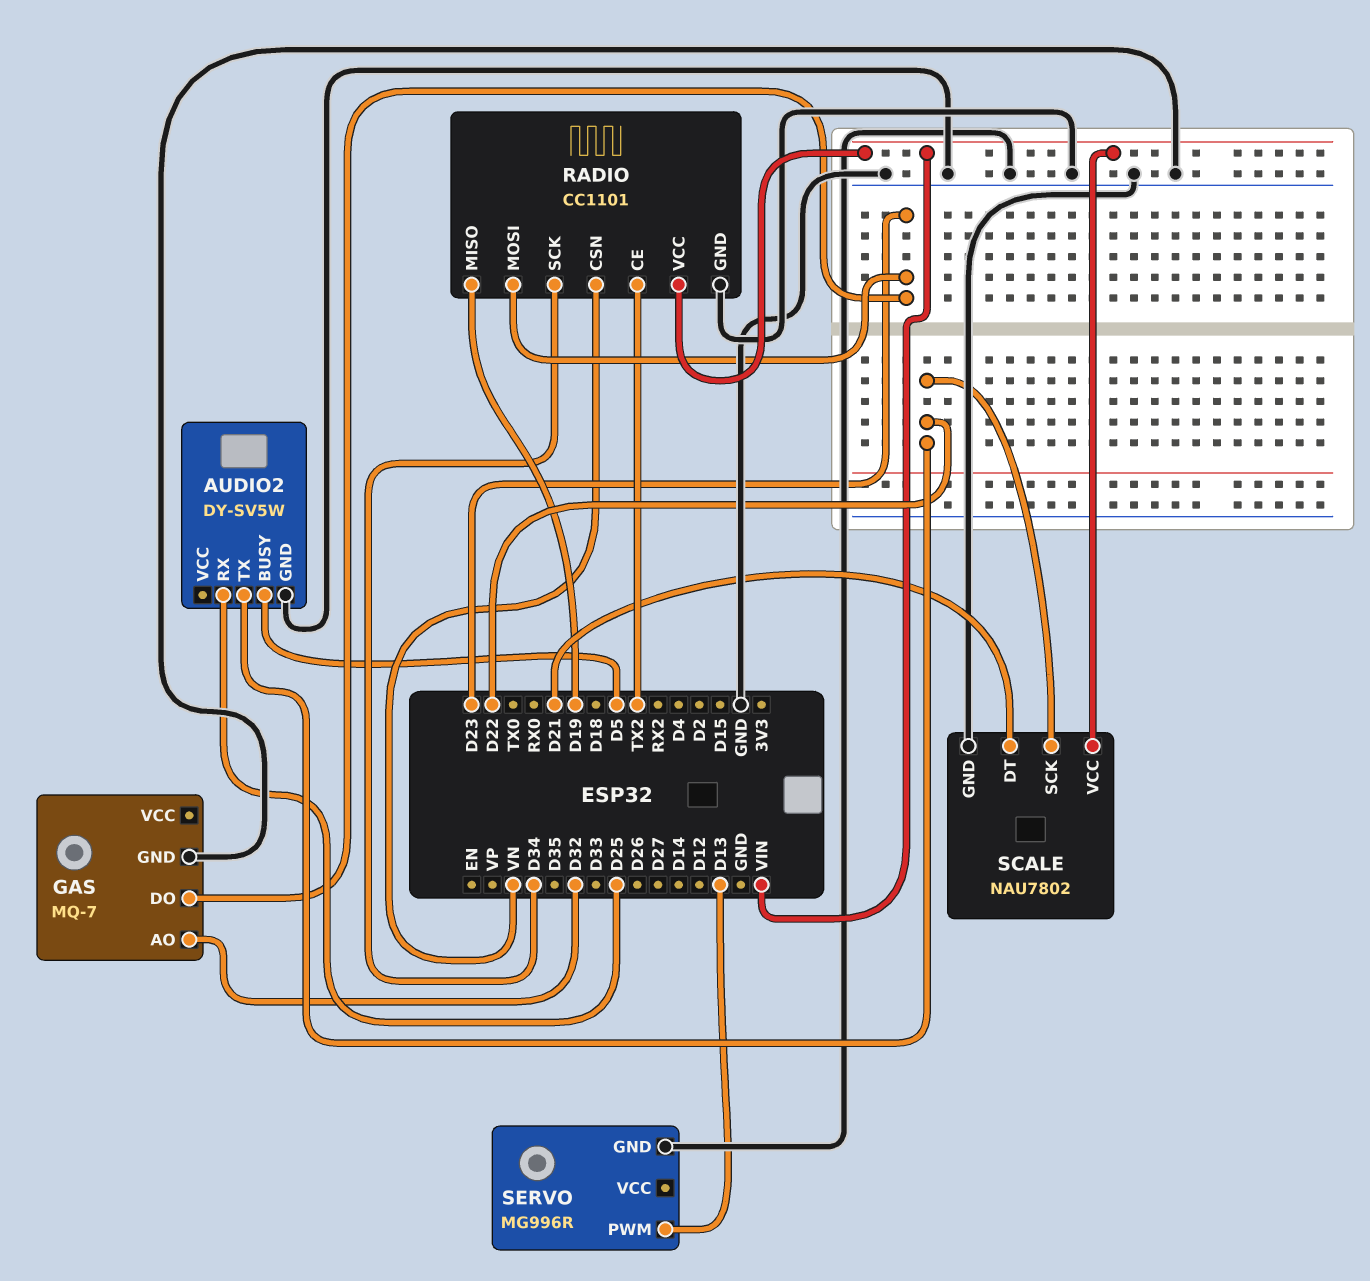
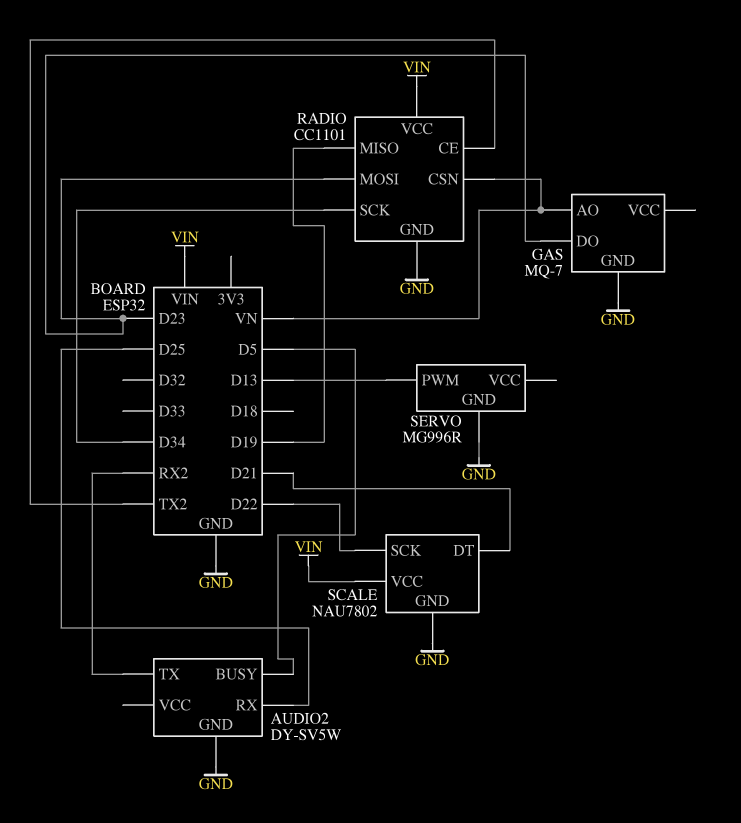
AUDIO2 pin TX: D22 -> RX2
GAS pin AO: D32 -> VN

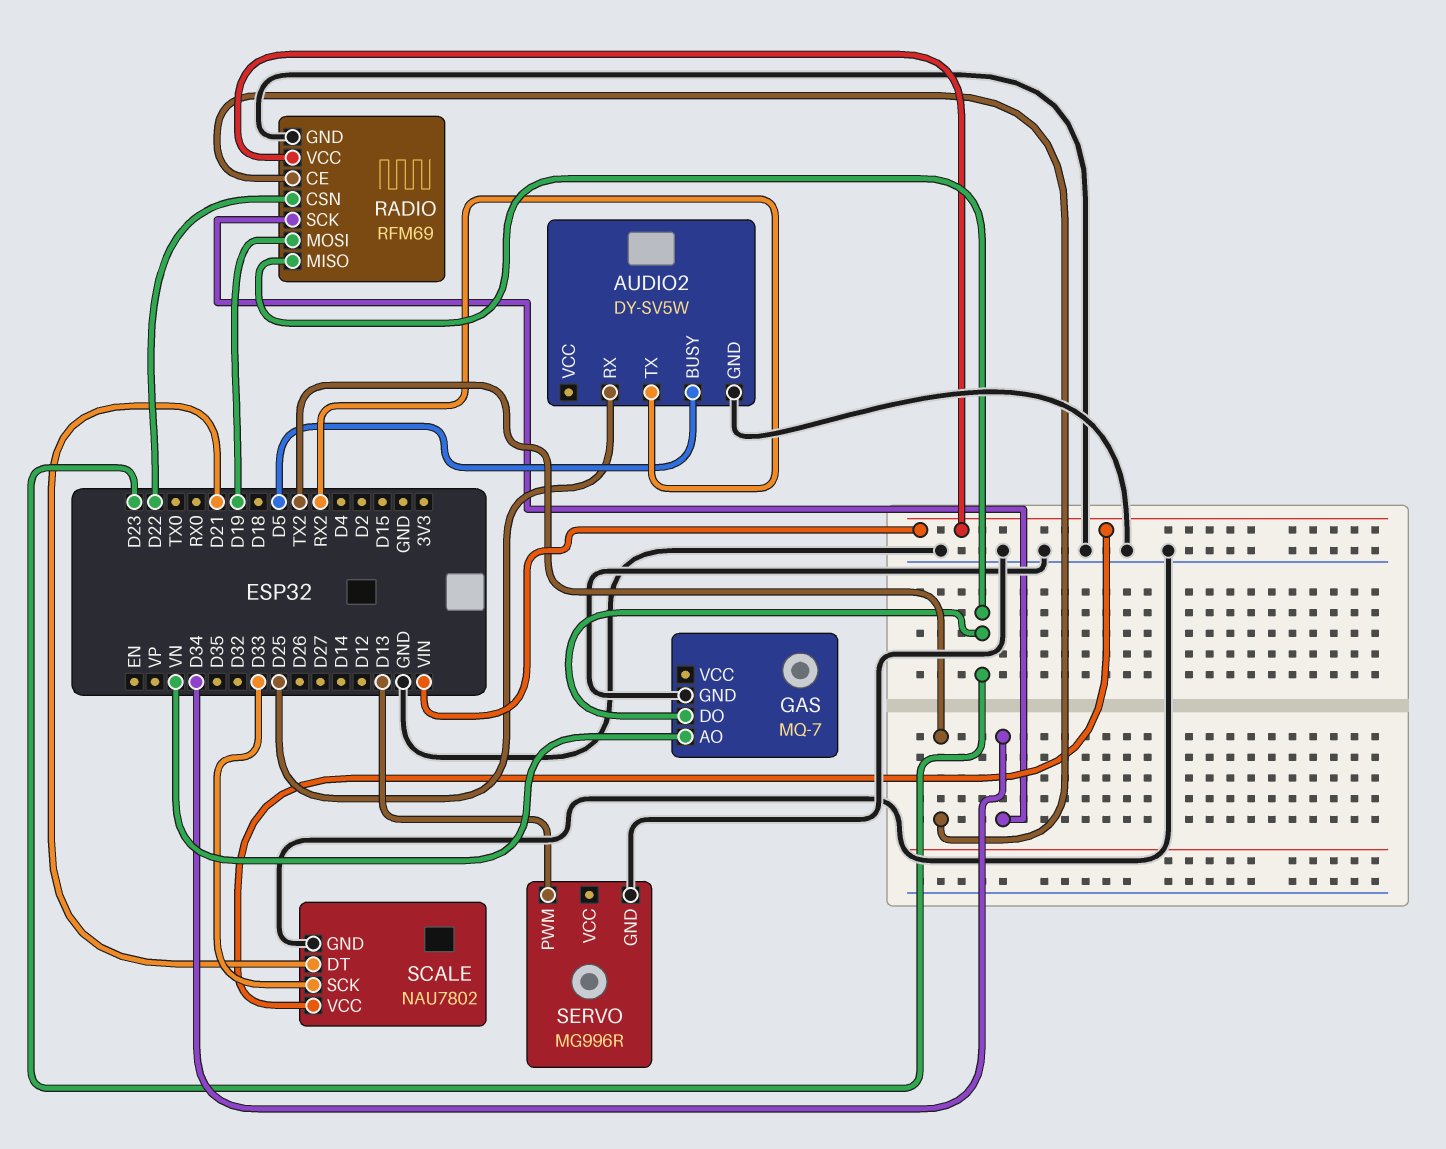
RADIO: CC1101 -> RFM69
RADIO pin CSN: VN -> D22
RADIO pin MISO: D19 -> D23
RADIO pin MOSI: D23 -> D19
SCALE pin SCK: D22 -> D33

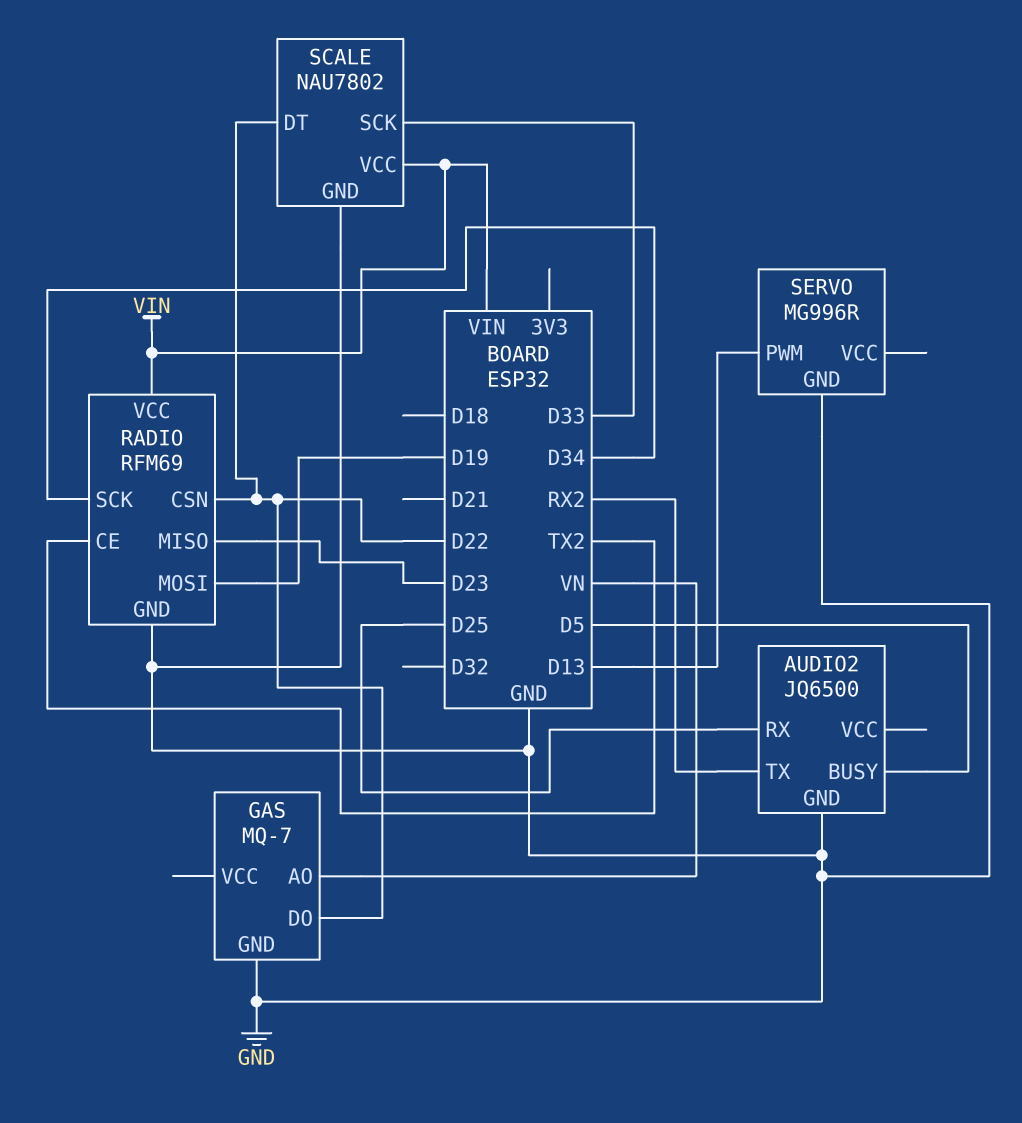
AUDIO2: DY-SV5W -> JQ6500
GAS pin DO: D23 -> D22
SCALE pin DT: D21 -> D22

